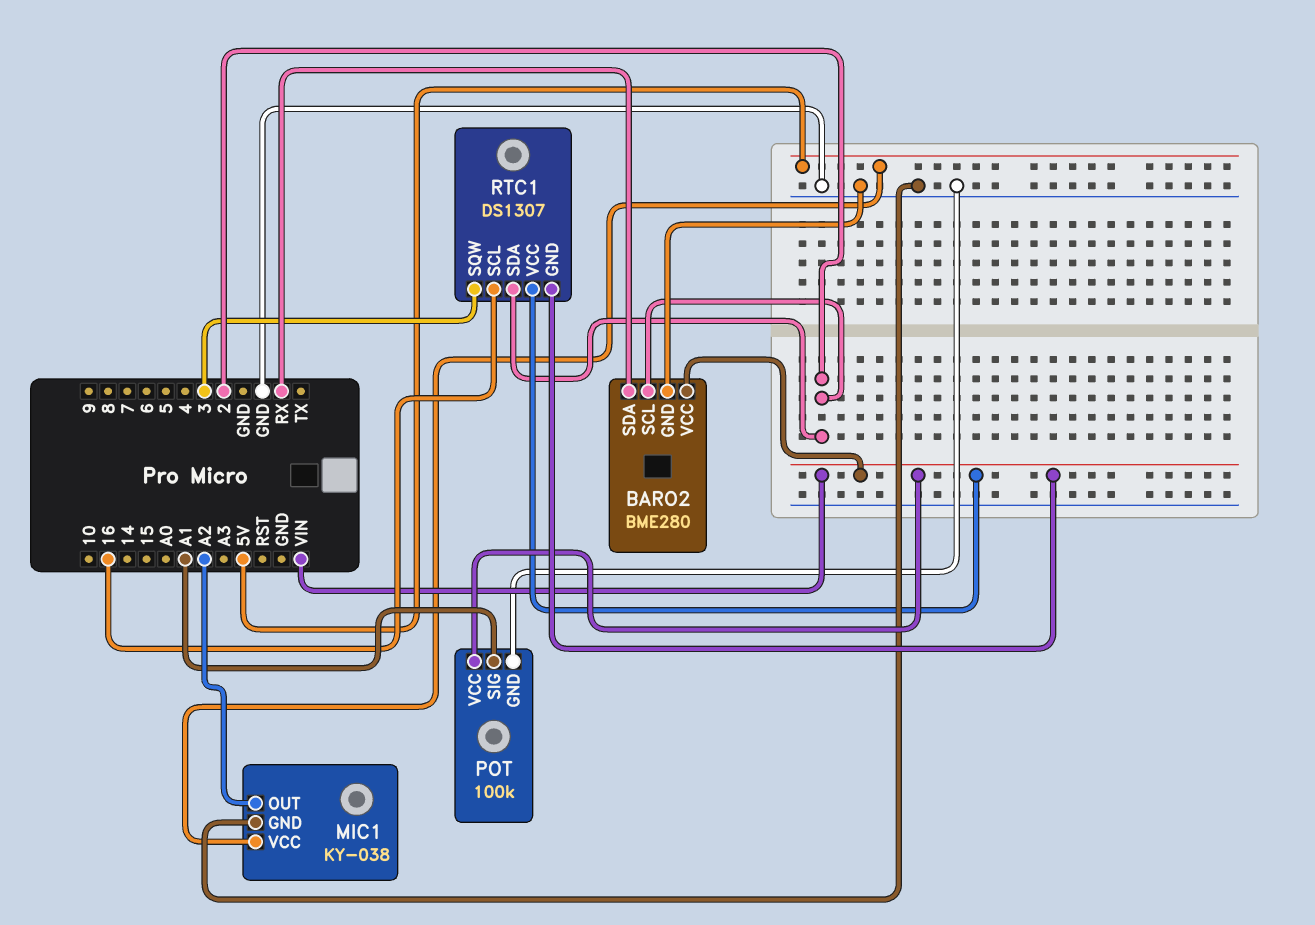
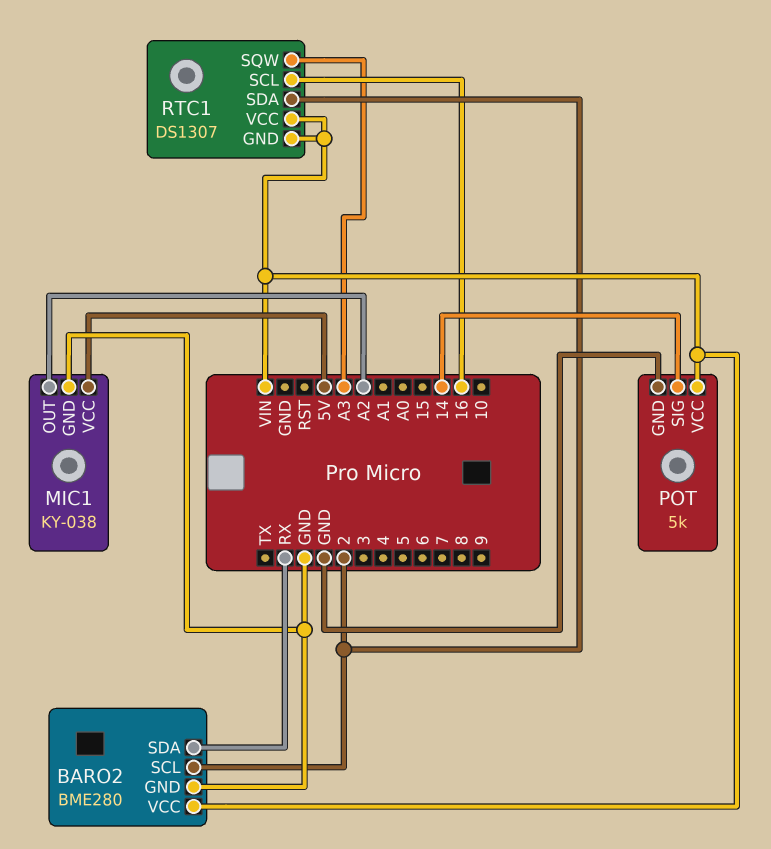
POT: 100k -> 5k
POT pin SIG: A1 -> 14
RTC1 pin SQW: 3 -> A3

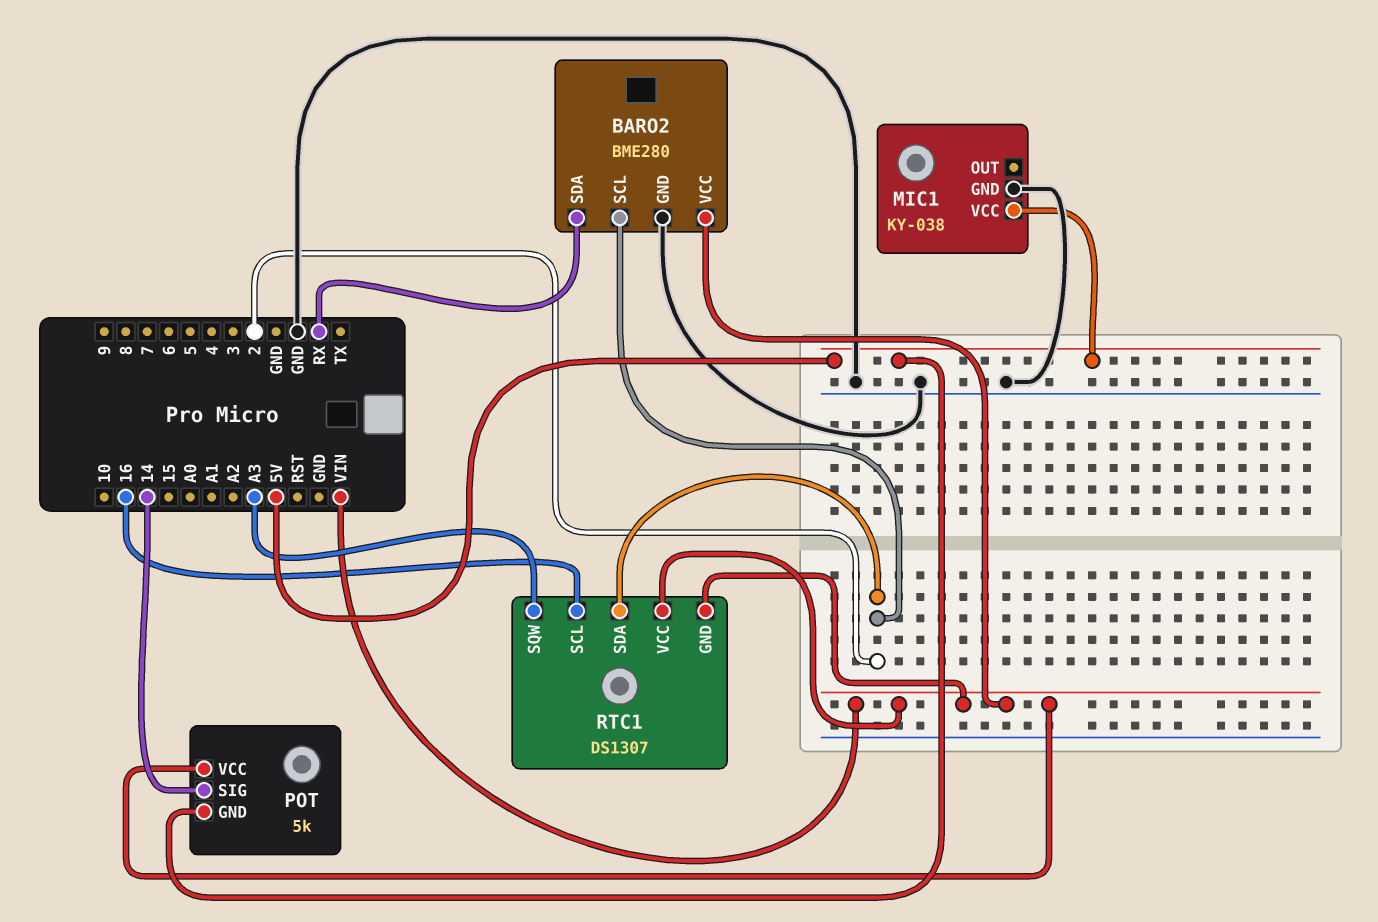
MIC1 pin OUT: A2 -> none
POT pin GND: GND -> 5V

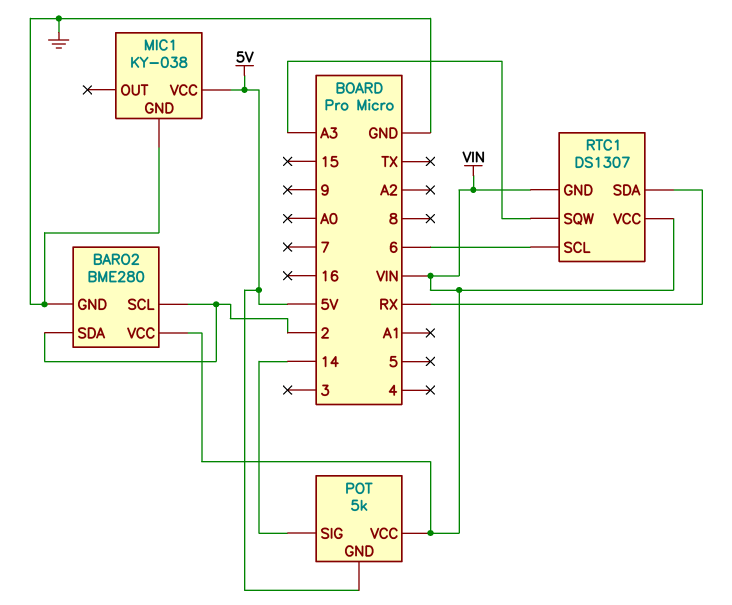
BARO2 pin SDA: RX -> 2
RTC1 pin SCL: 16 -> 6
RTC1 pin SDA: 2 -> RX

